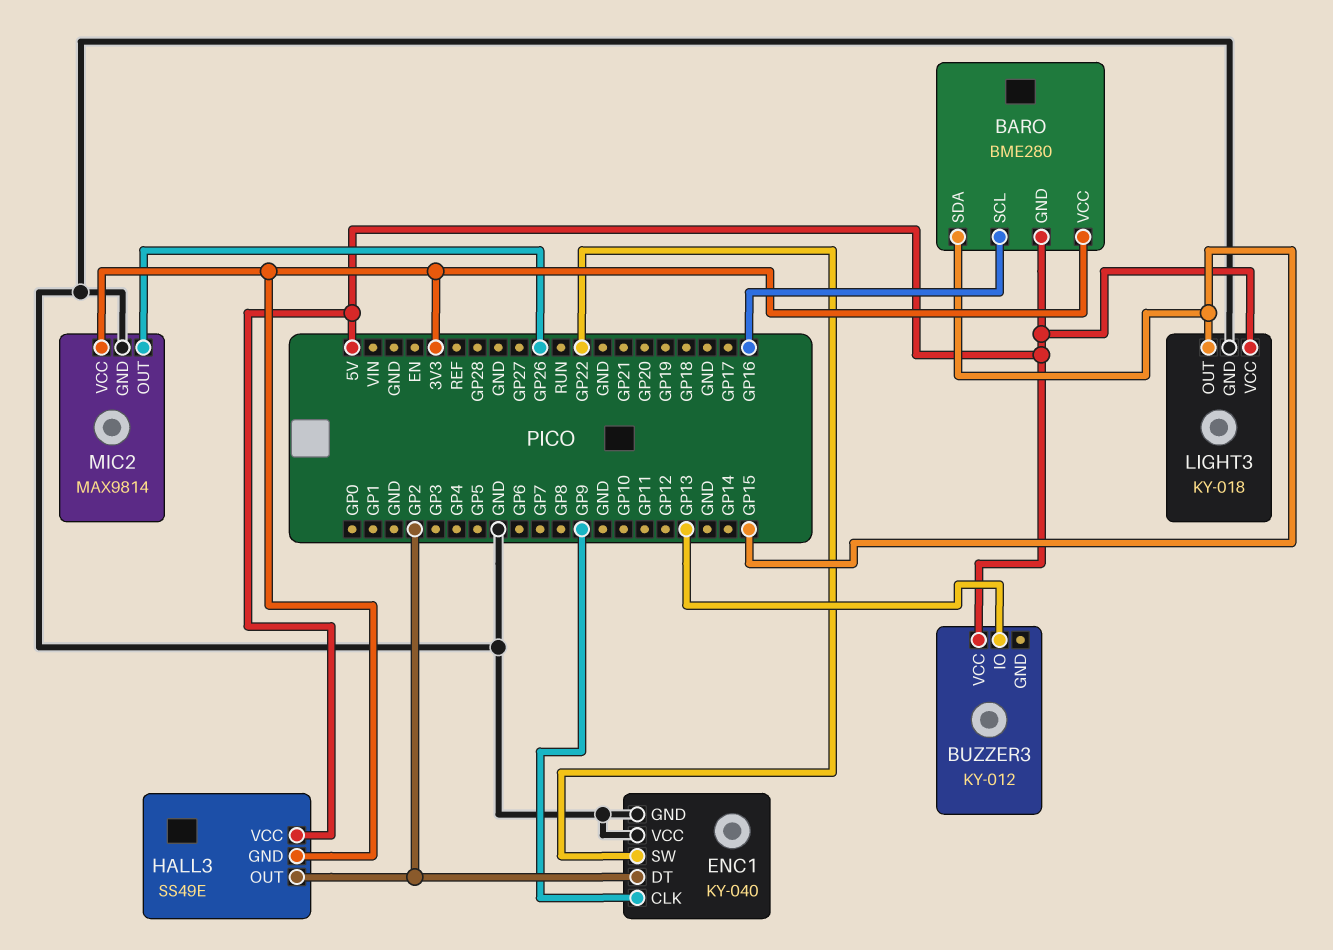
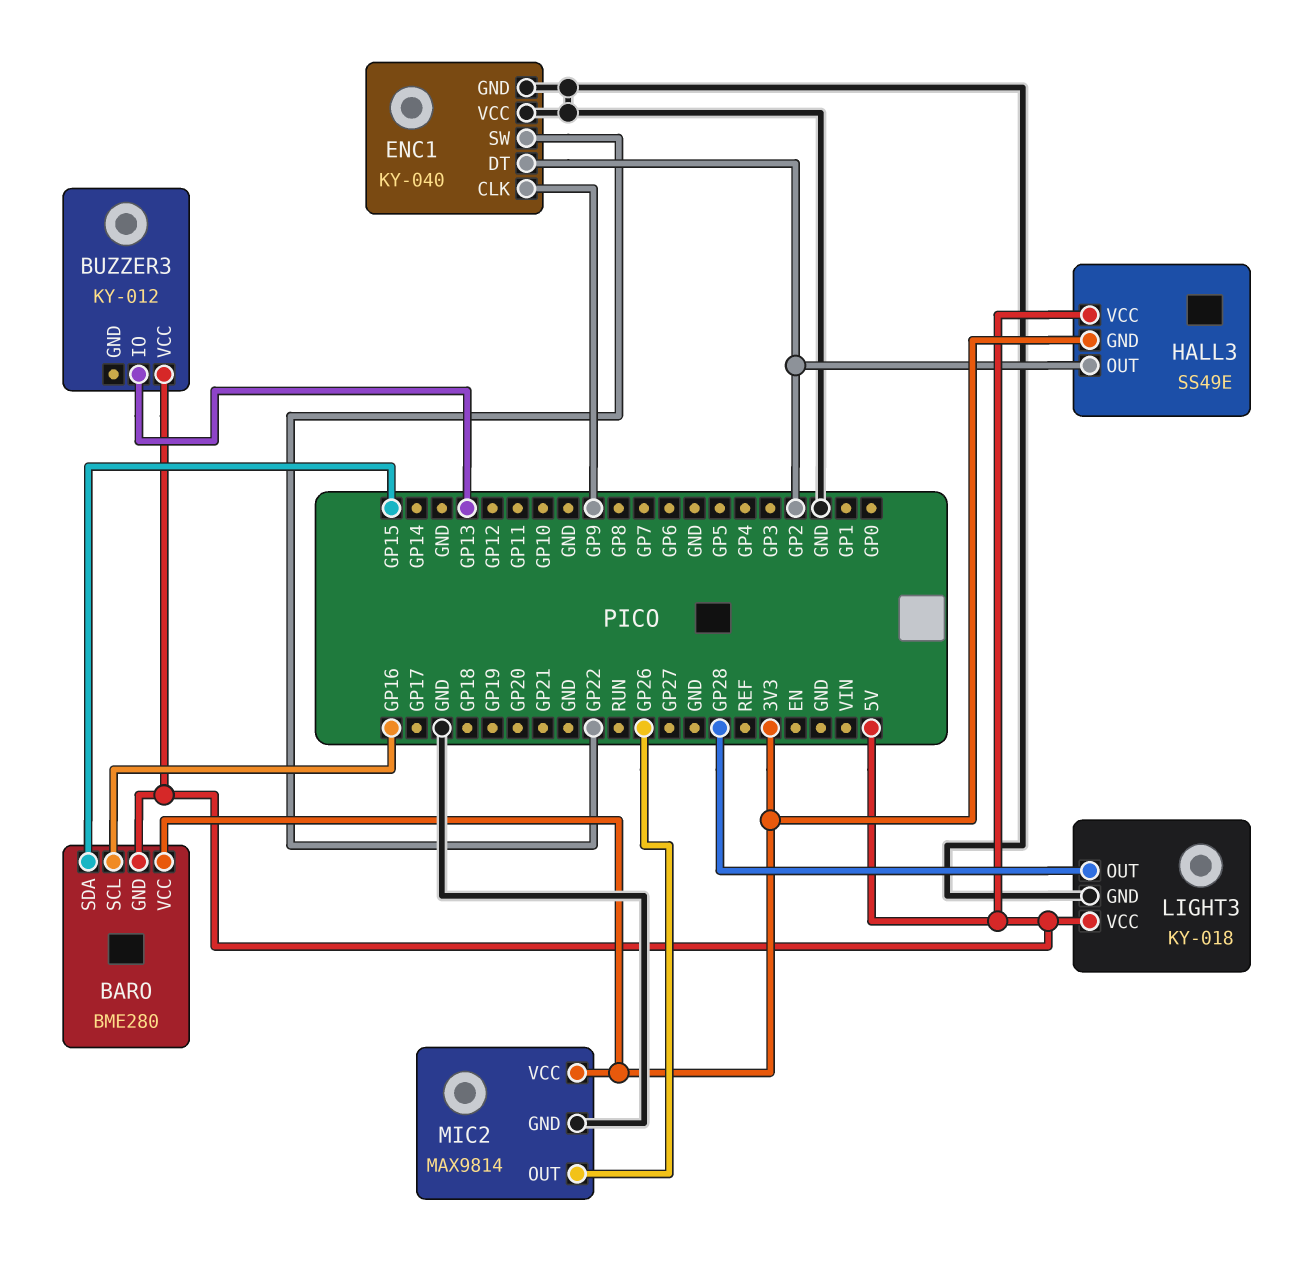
LIGHT3 pin OUT: GP15 -> GP28

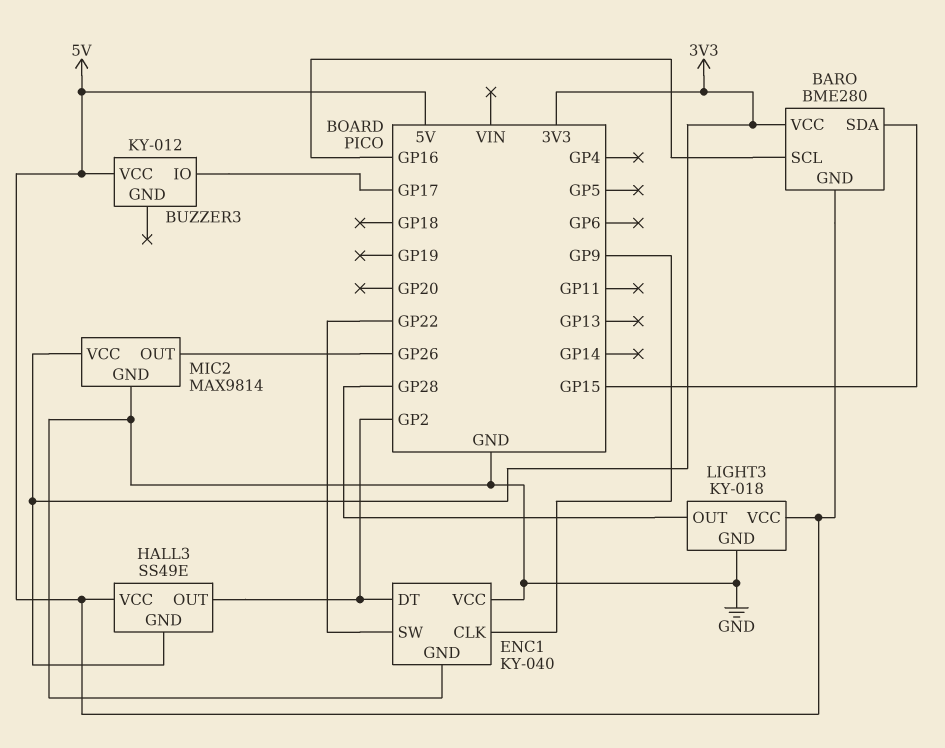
BUZZER3 pin IO: GP13 -> GP17

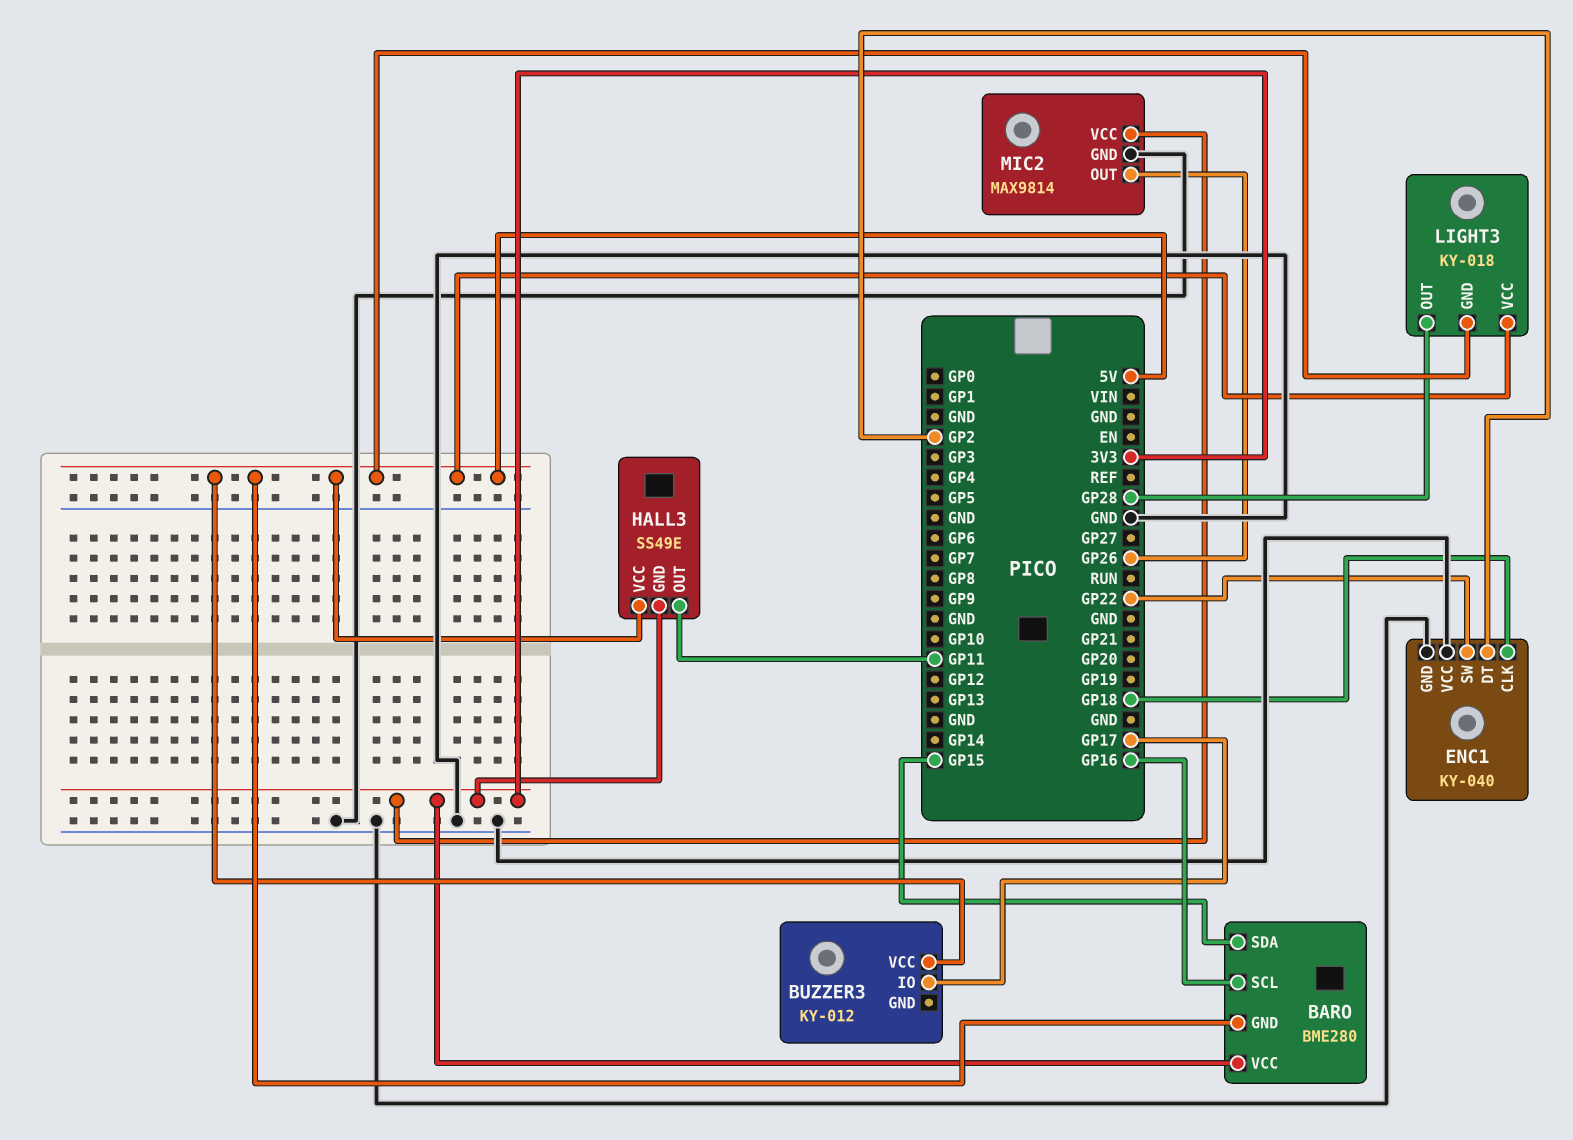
ENC1 pin CLK: GP9 -> GP18
HALL3 pin OUT: GP2 -> GP11
LIGHT3 pin GND: GND -> 5V

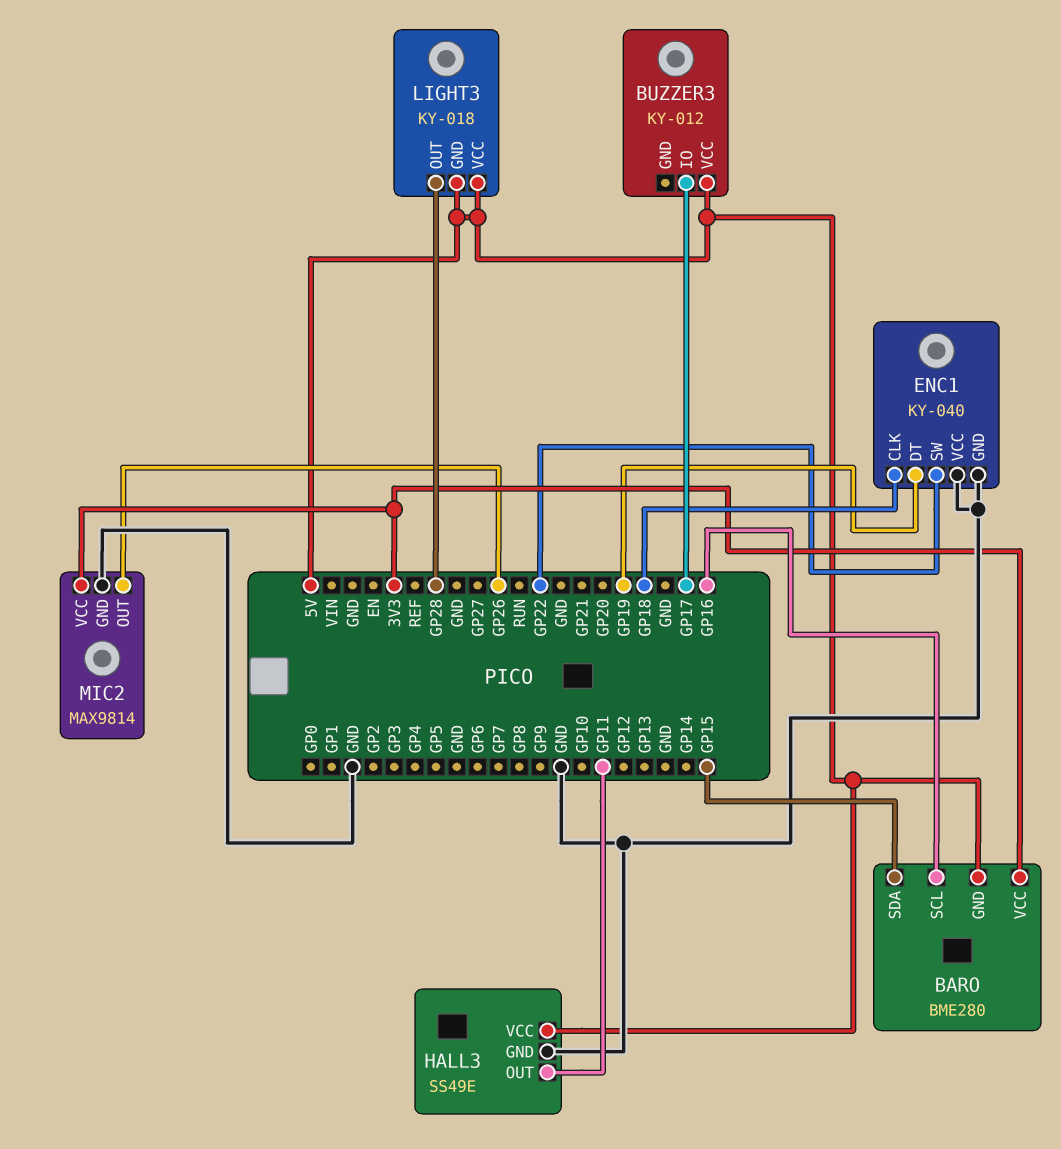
ENC1 pin DT: GP2 -> GP19
HALL3 pin GND: 3V3 -> GND

